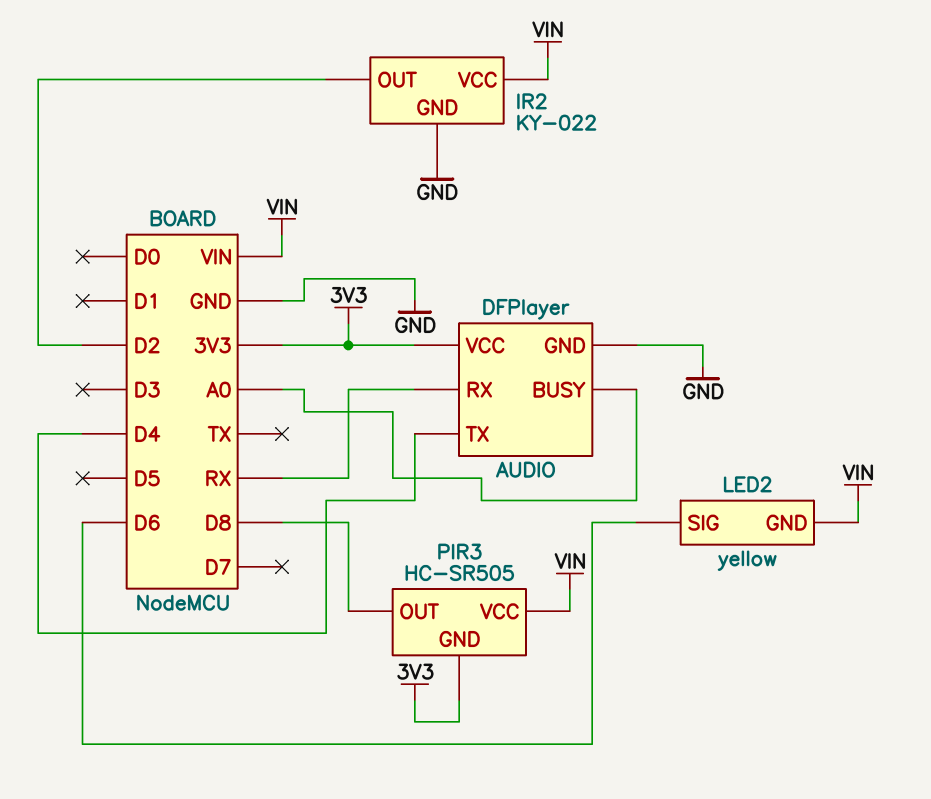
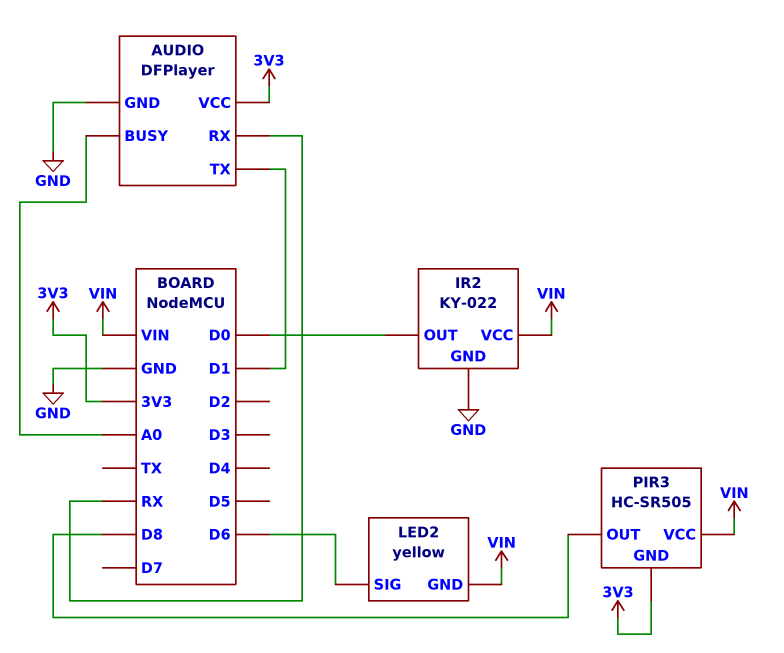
AUDIO pin TX: D4 -> D1
IR2 pin OUT: D2 -> D0

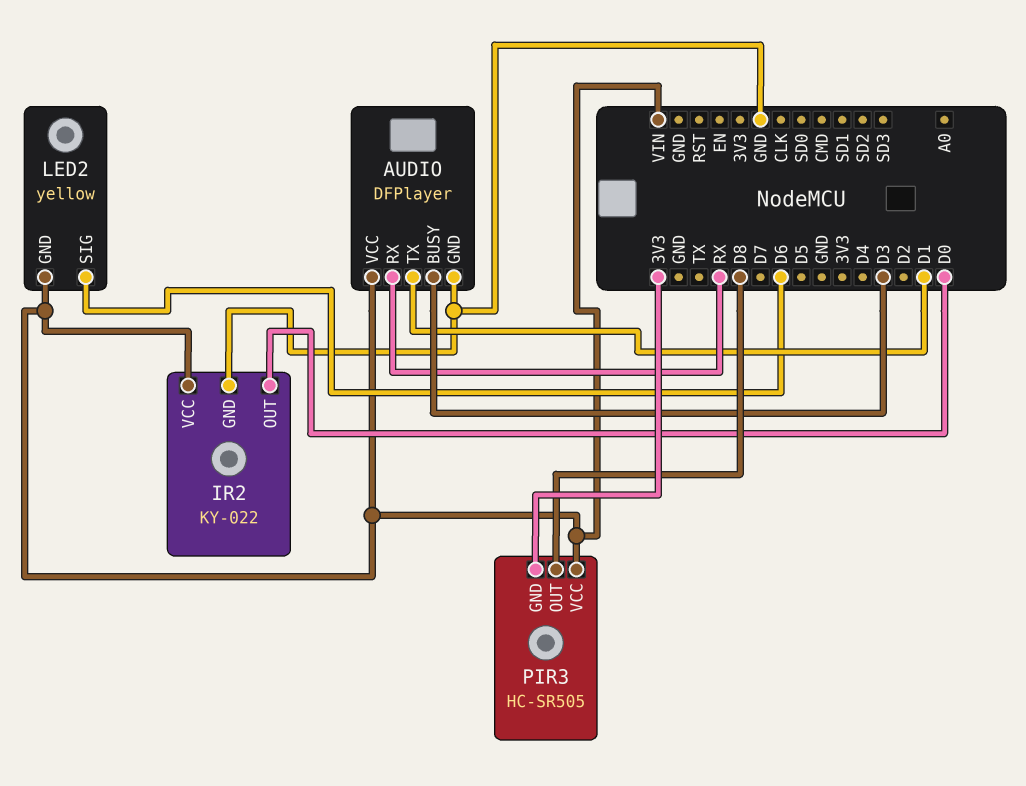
AUDIO pin BUSY: A0 -> D3
AUDIO pin VCC: 3V3 -> VIN

